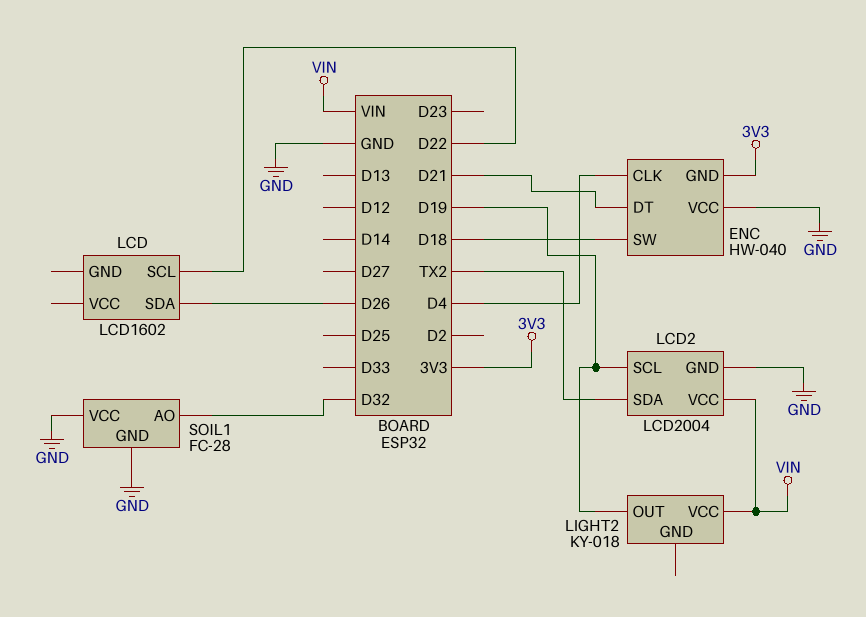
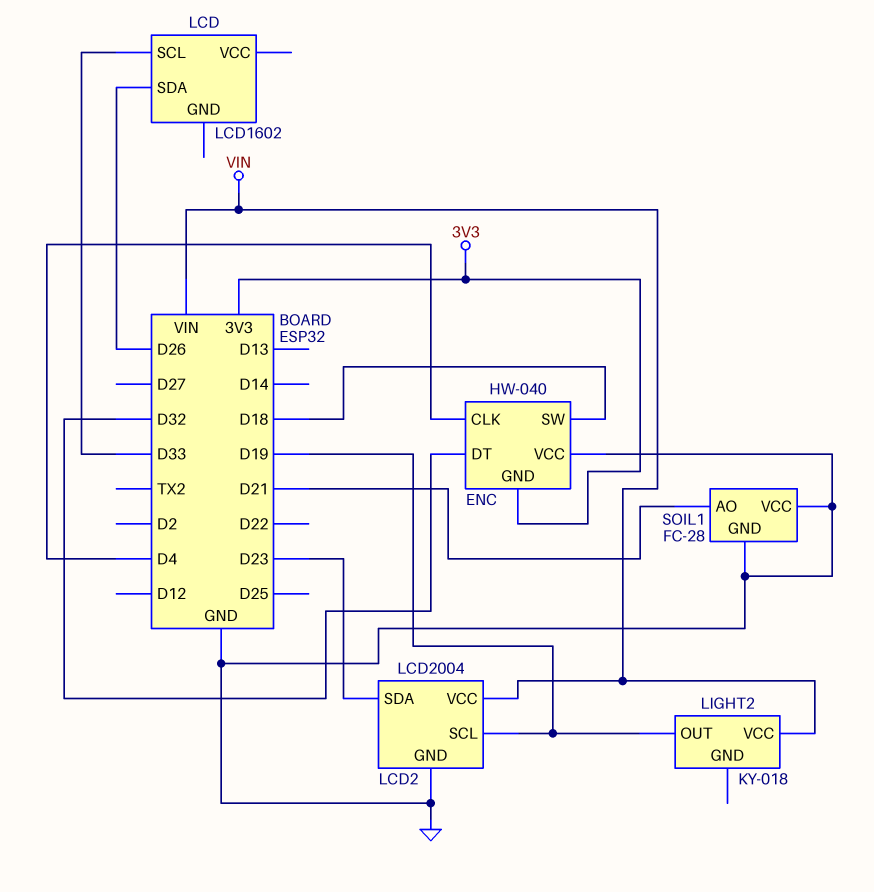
ENC pin DT: D21 -> D32
LCD pin SCL: D22 -> D33
LCD2 pin SDA: TX2 -> D23
SOIL1 pin AO: D32 -> D21

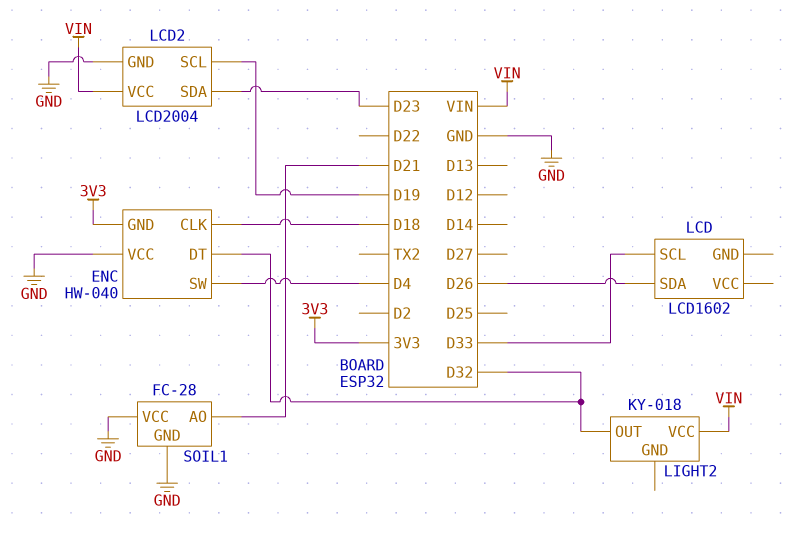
ENC pin CLK: D4 -> D18
ENC pin SW: D18 -> D4
LIGHT2 pin OUT: D19 -> D32

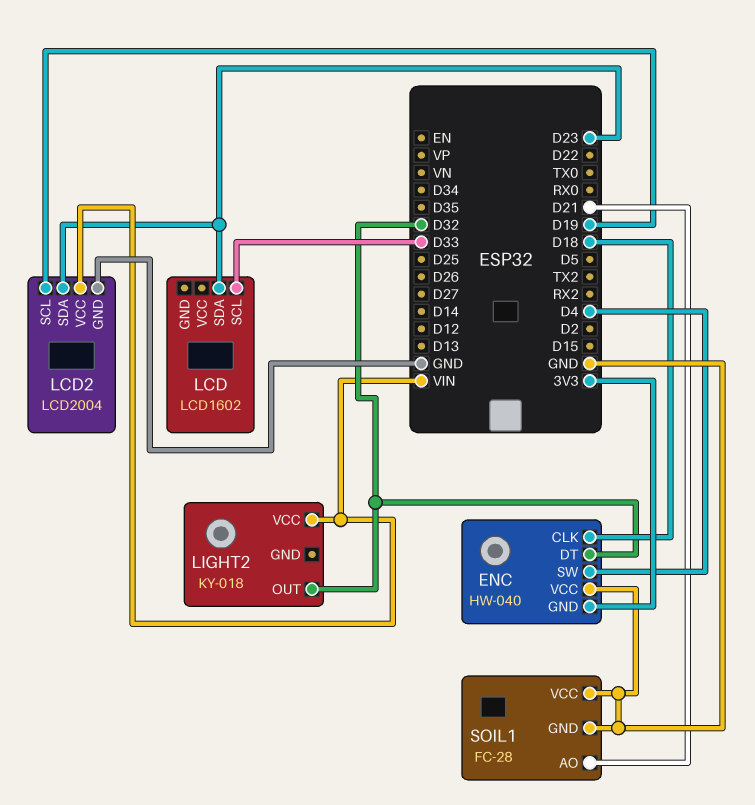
LCD pin SDA: D26 -> D23

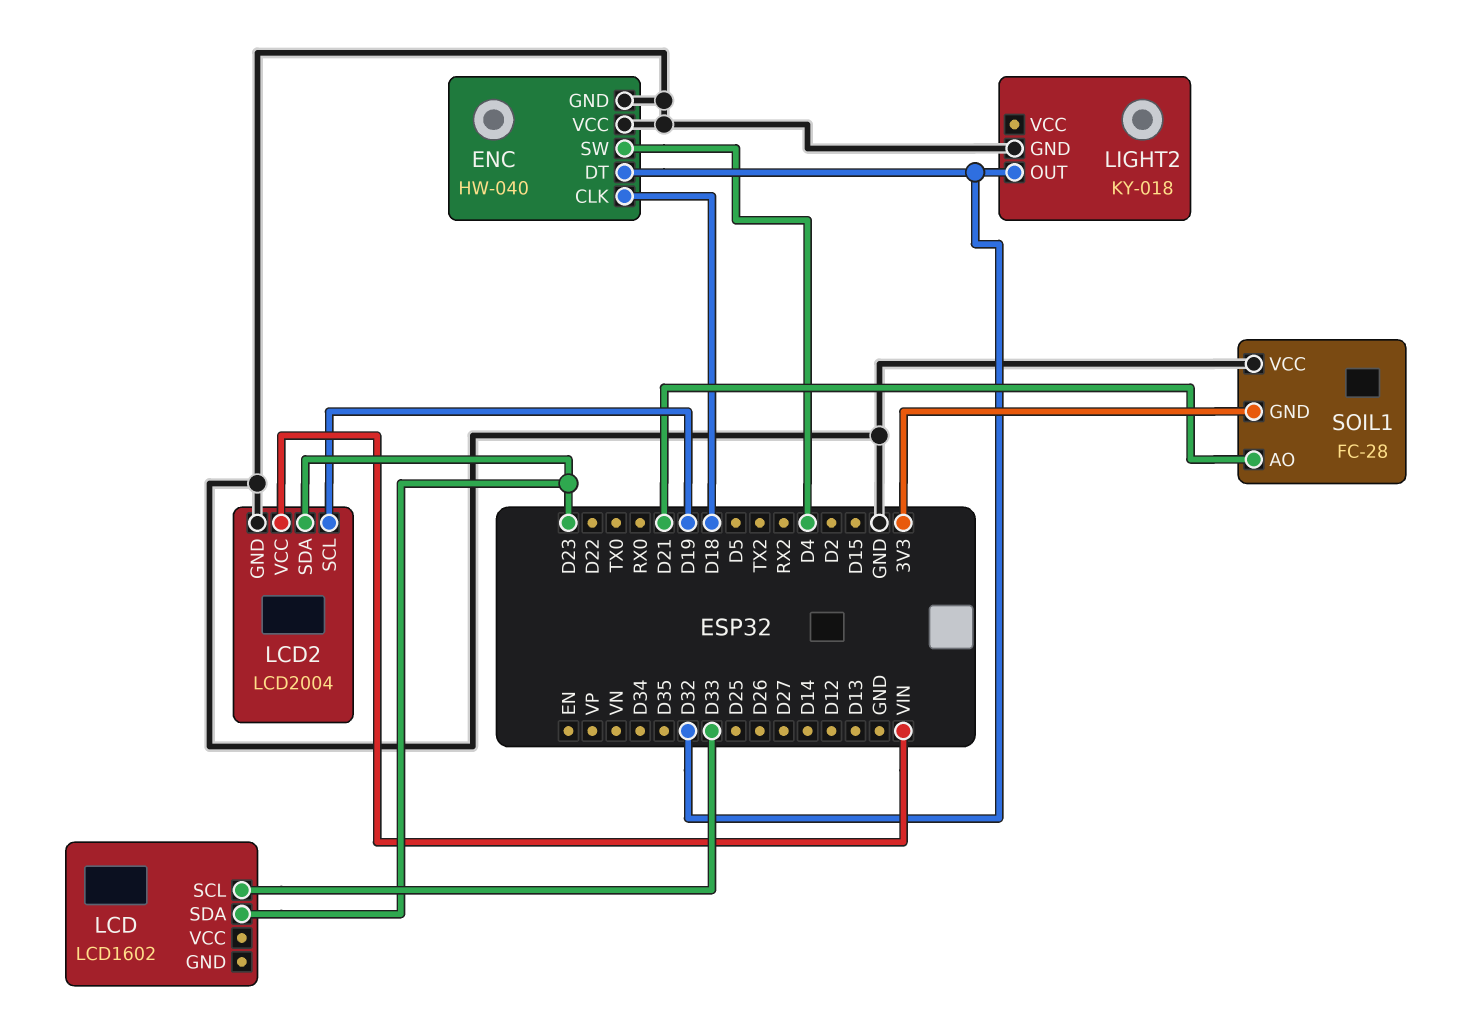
ENC pin GND: 3V3 -> GND
LIGHT2 pin GND: none -> GND
LIGHT2 pin VCC: VIN -> none
SOIL1 pin GND: GND -> 3V3

